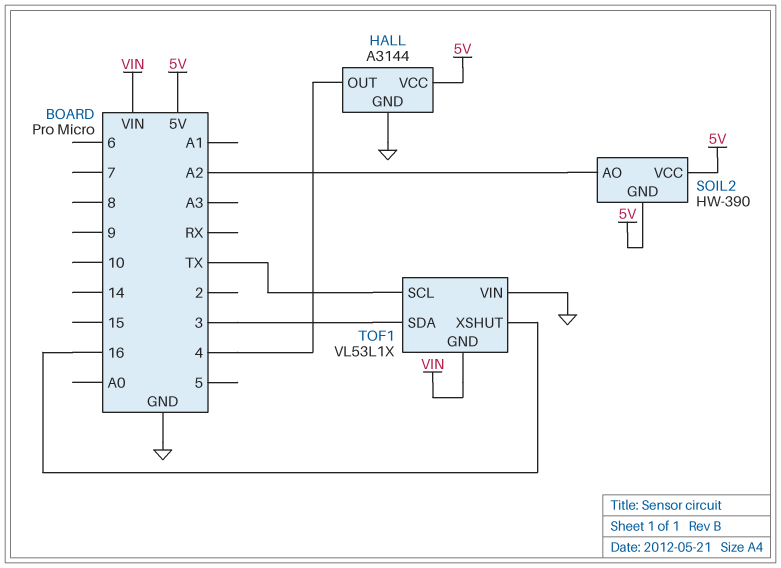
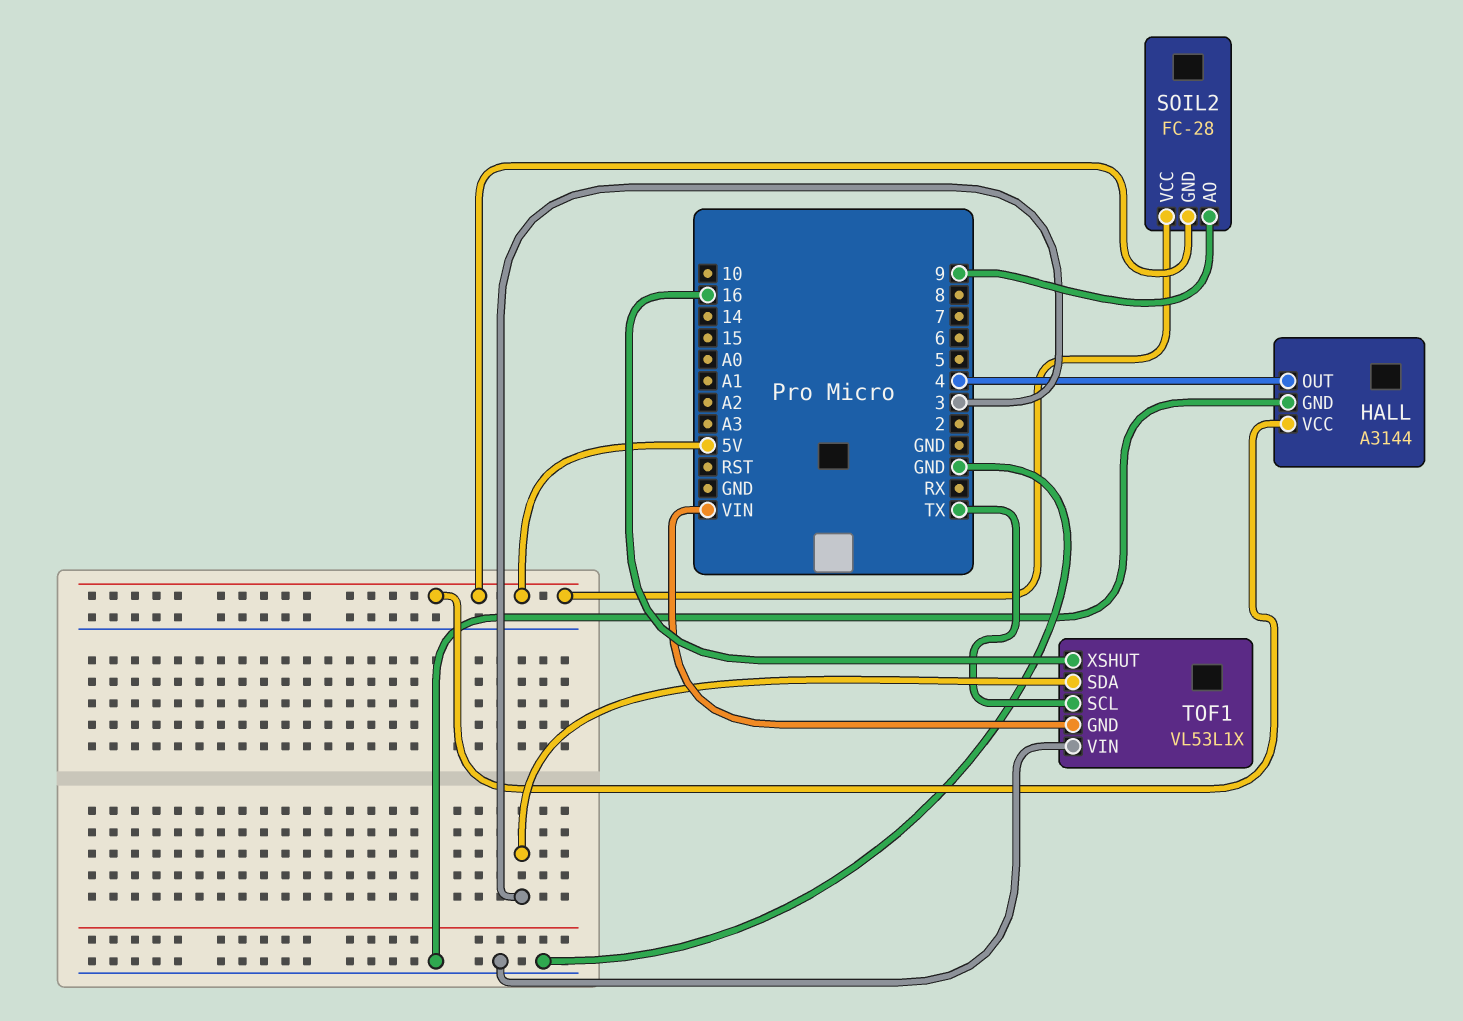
SOIL2: HW-390 -> FC-28
SOIL2 pin AO: A2 -> 9

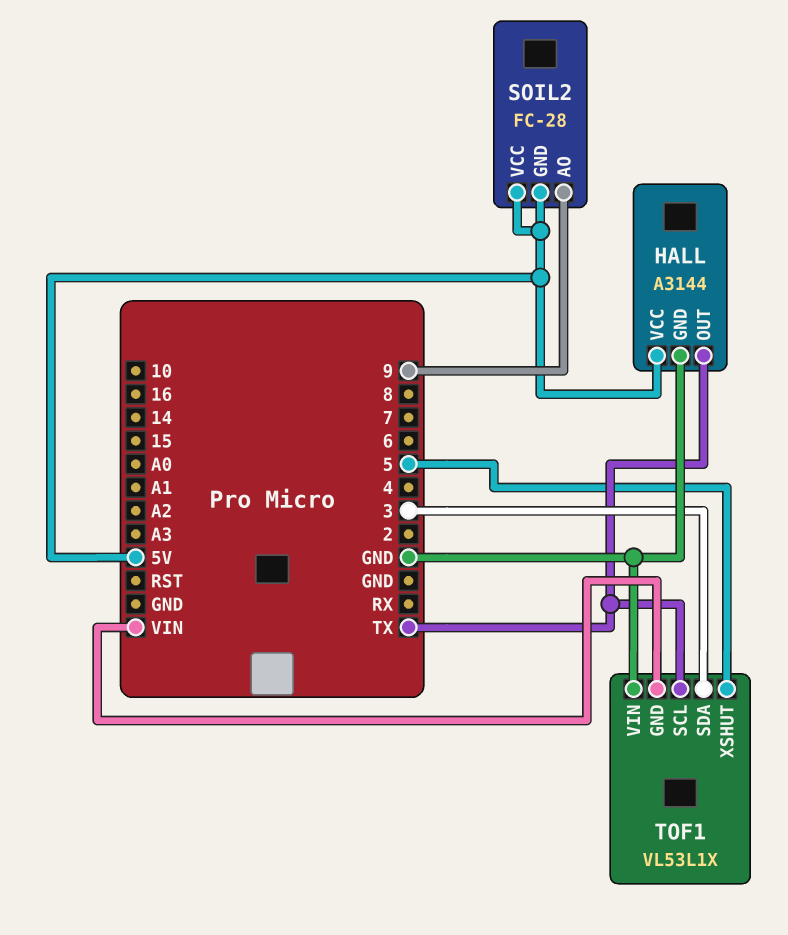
HALL pin OUT: 4 -> TX
TOF1 pin XSHUT: 16 -> 5

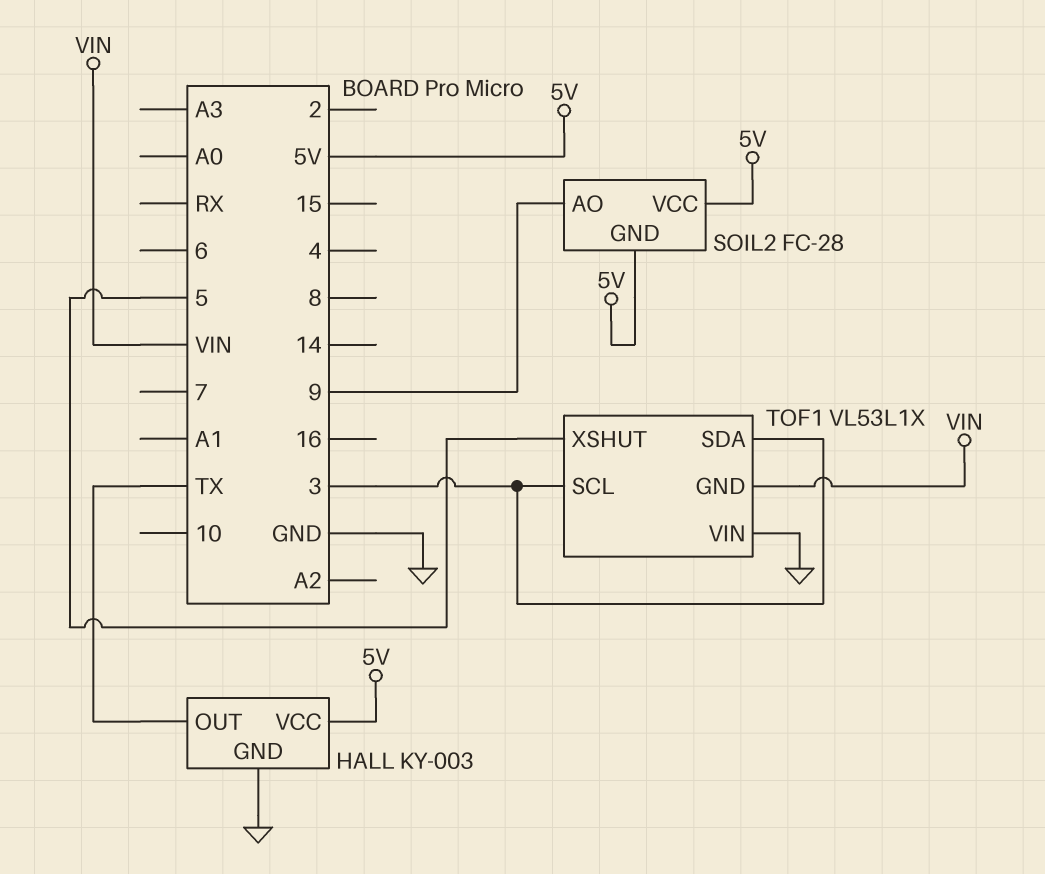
HALL: A3144 -> KY-003
TOF1 pin SCL: TX -> 3

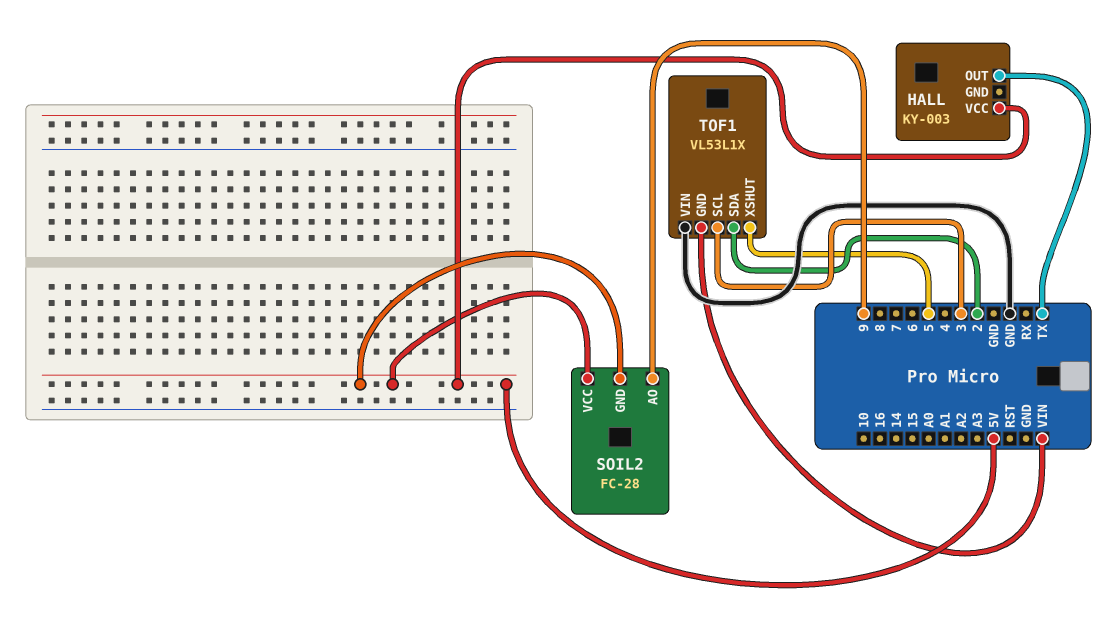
HALL pin GND: GND -> none
TOF1 pin SDA: 3 -> 2

